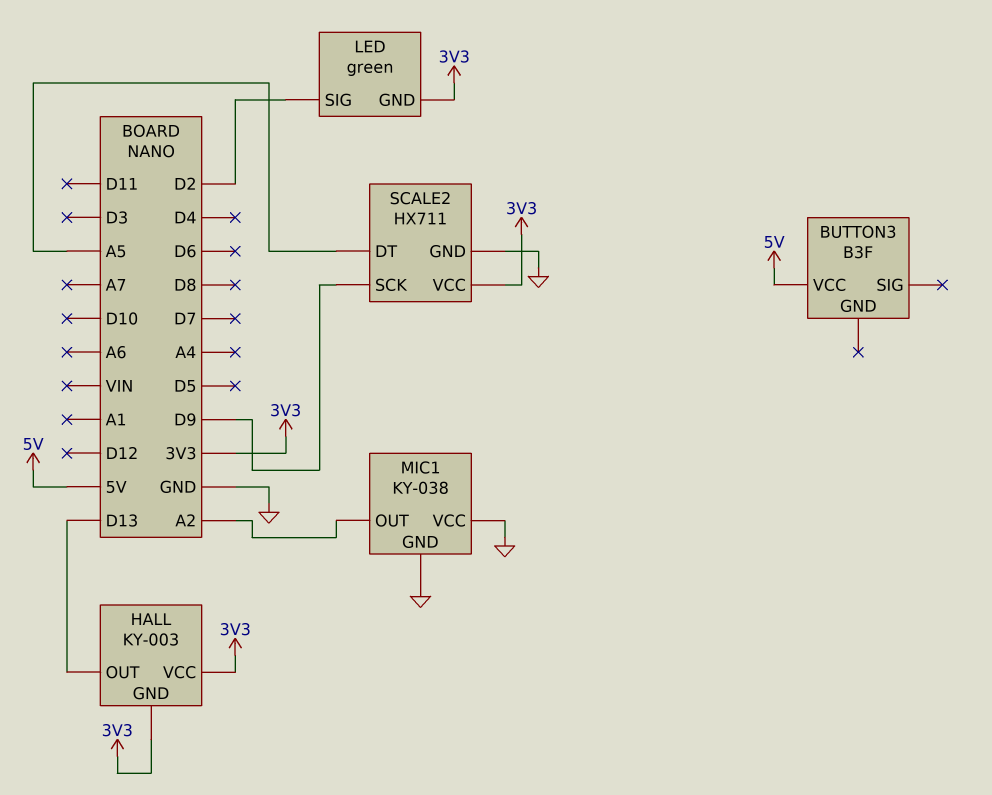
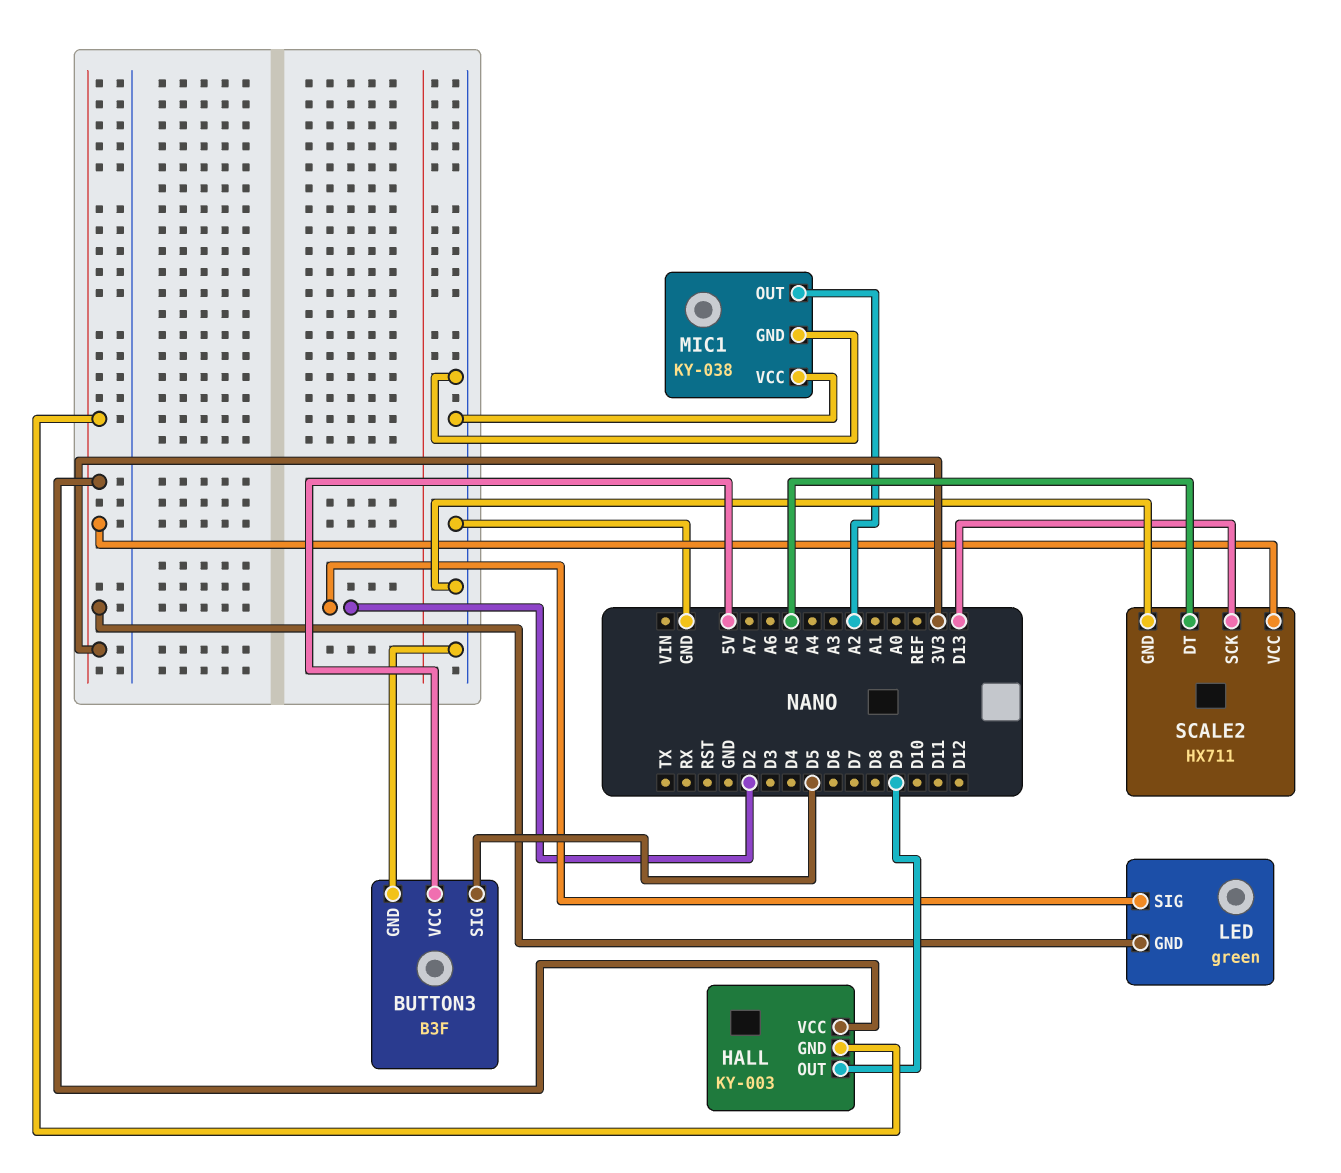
BUTTON3 pin GND: none -> GND
BUTTON3 pin SIG: none -> D5
HALL pin OUT: D13 -> D9
SCALE2 pin SCK: D9 -> D13

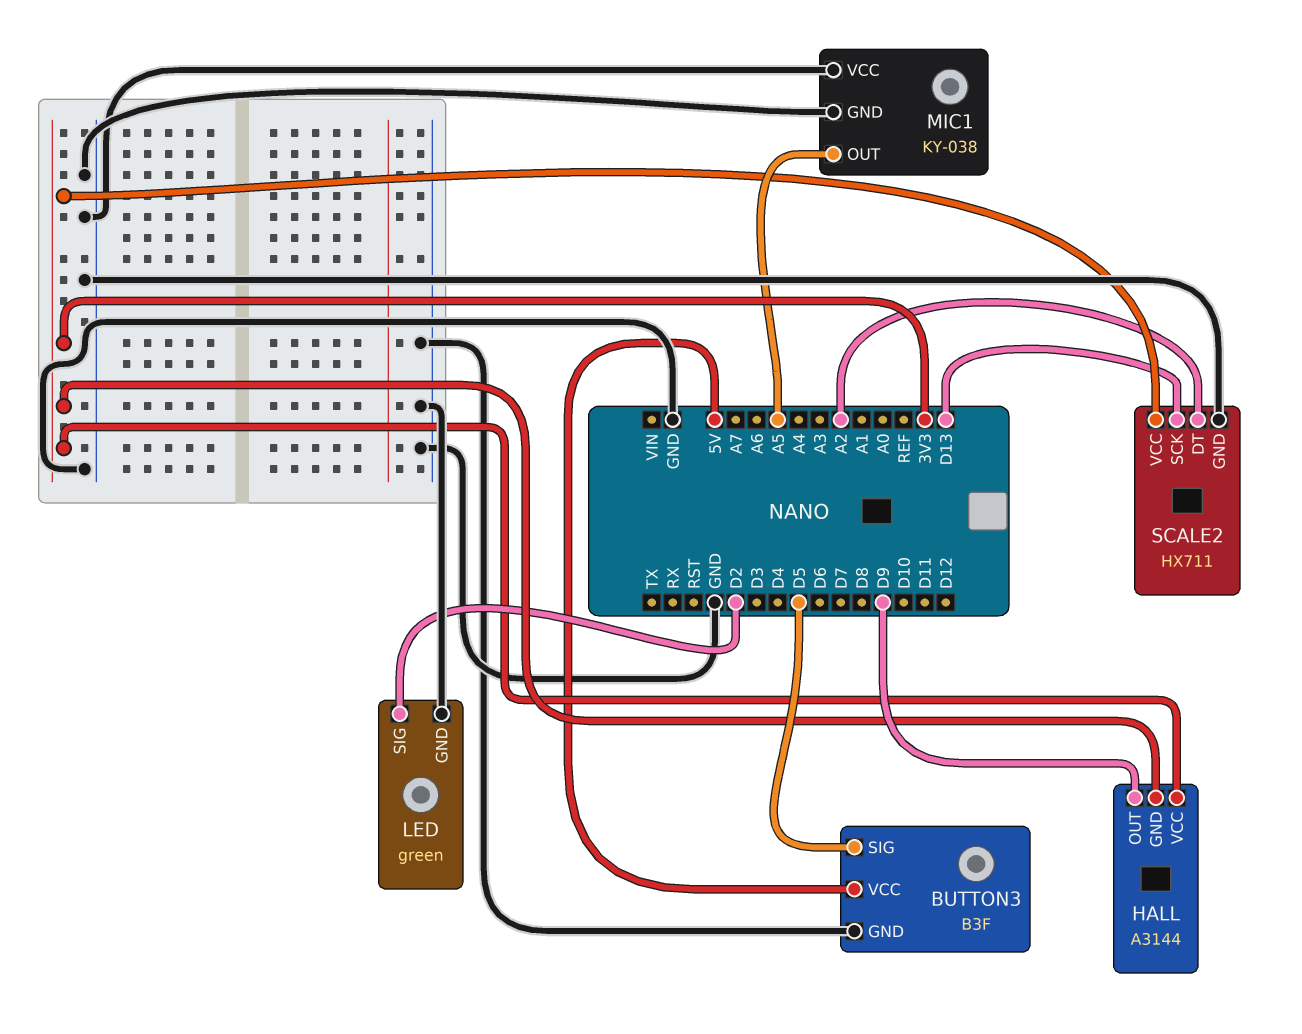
HALL: KY-003 -> A3144
LED pin GND: 3V3 -> GND
MIC1 pin OUT: A2 -> A5
SCALE2 pin DT: A5 -> A2

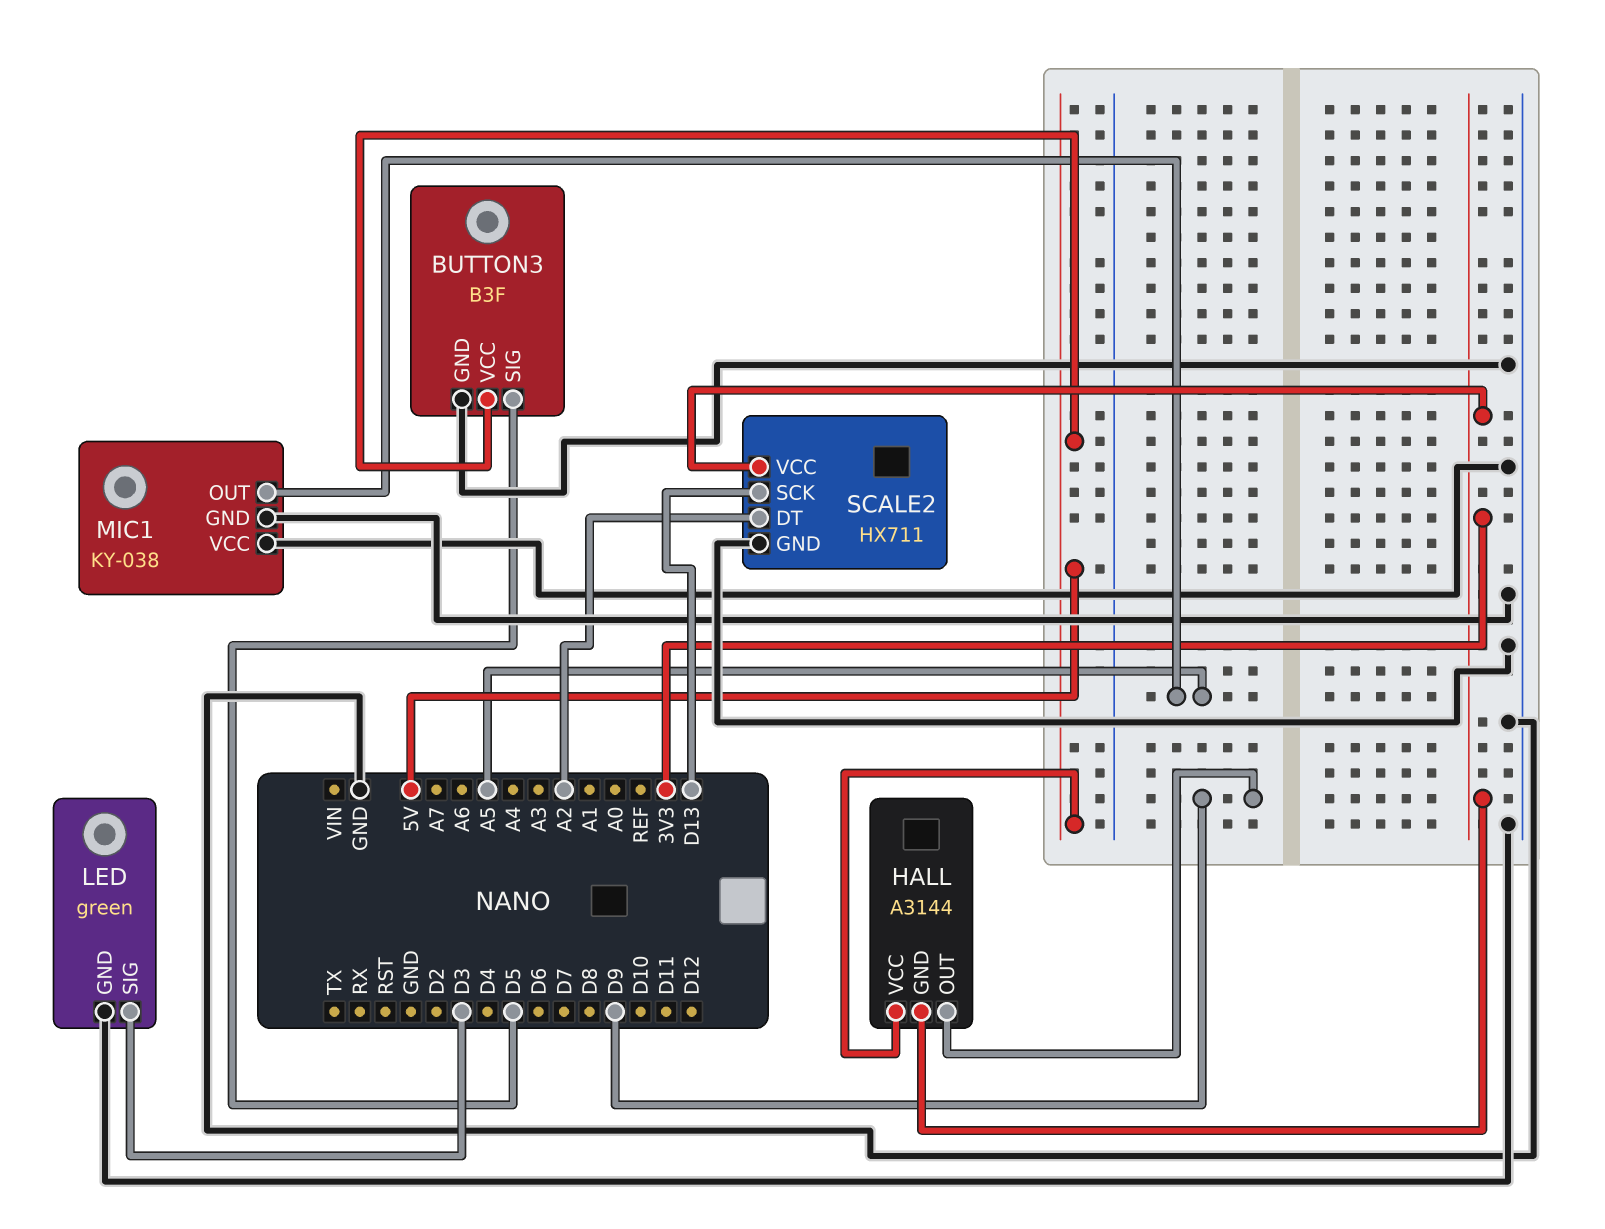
HALL pin VCC: 3V3 -> 5V
LED pin SIG: D2 -> D3

